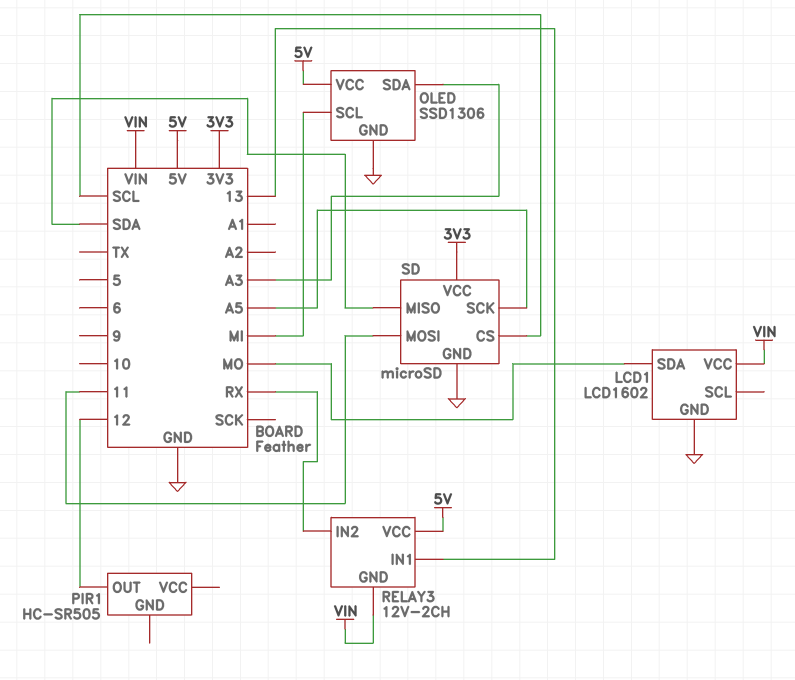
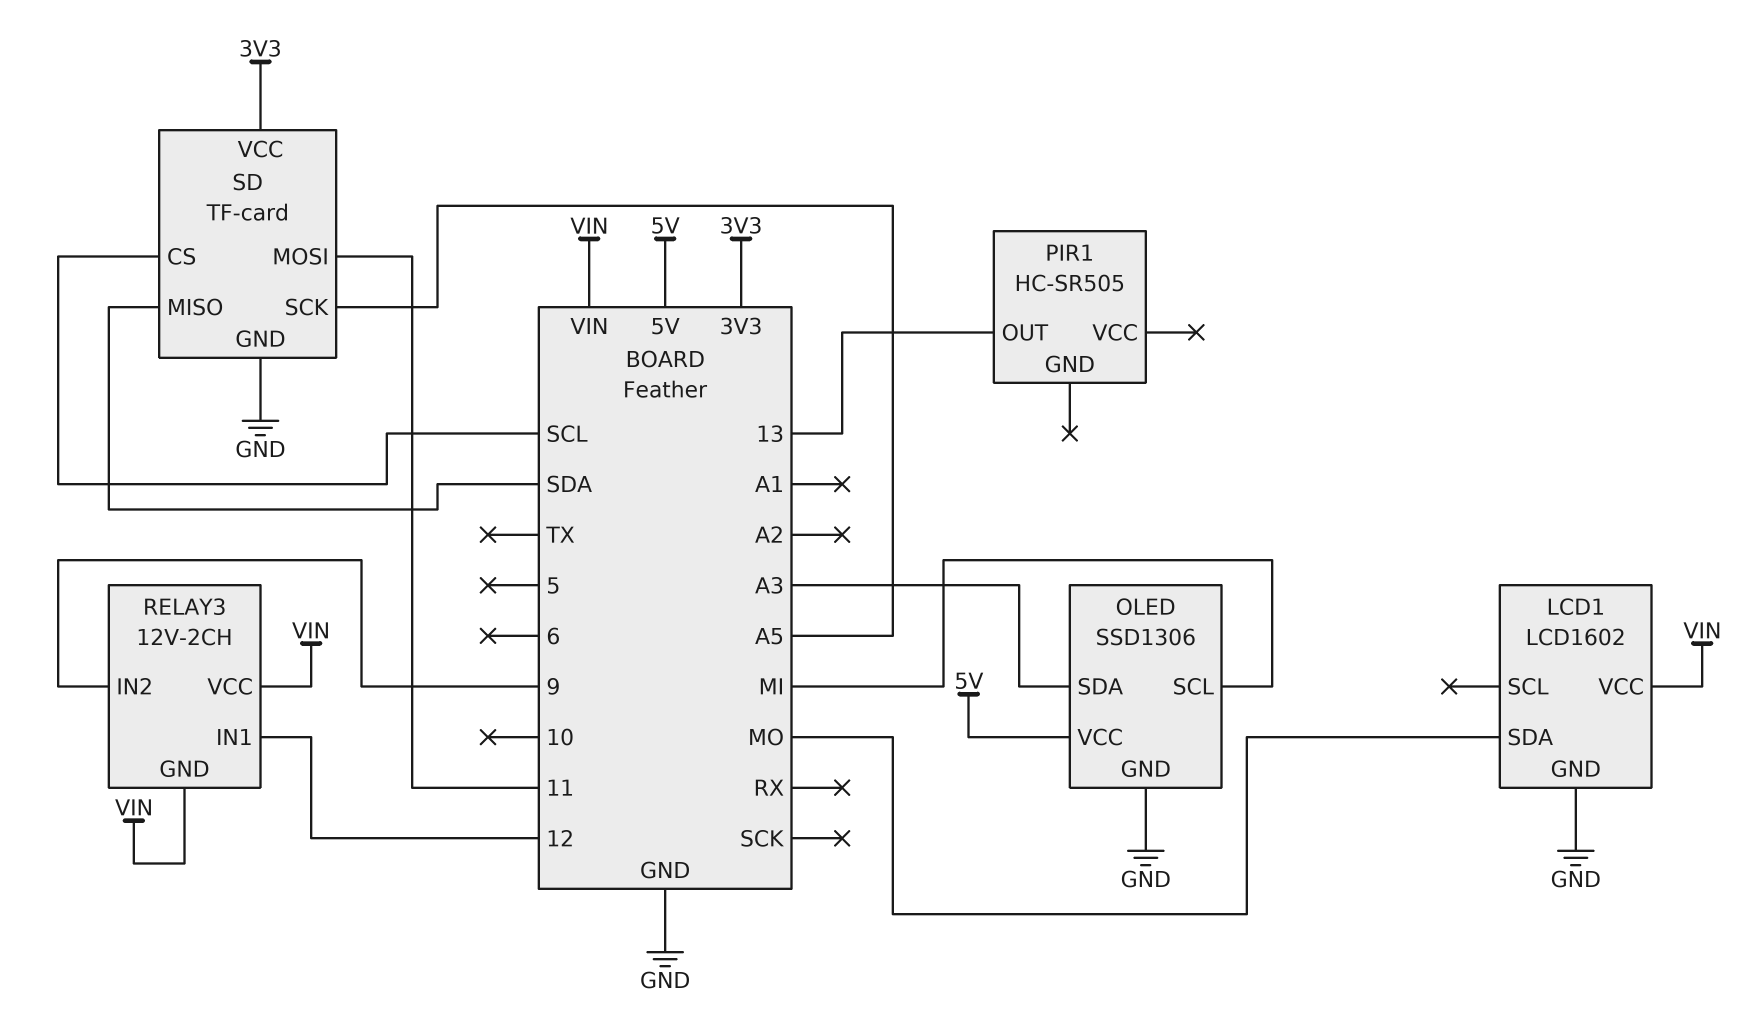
PIR1 pin OUT: 12 -> 13
RELAY3 pin IN1: 13 -> 12
RELAY3 pin IN2: RX -> 9
RELAY3 pin VCC: 5V -> VIN
SD: microSD -> TF-card

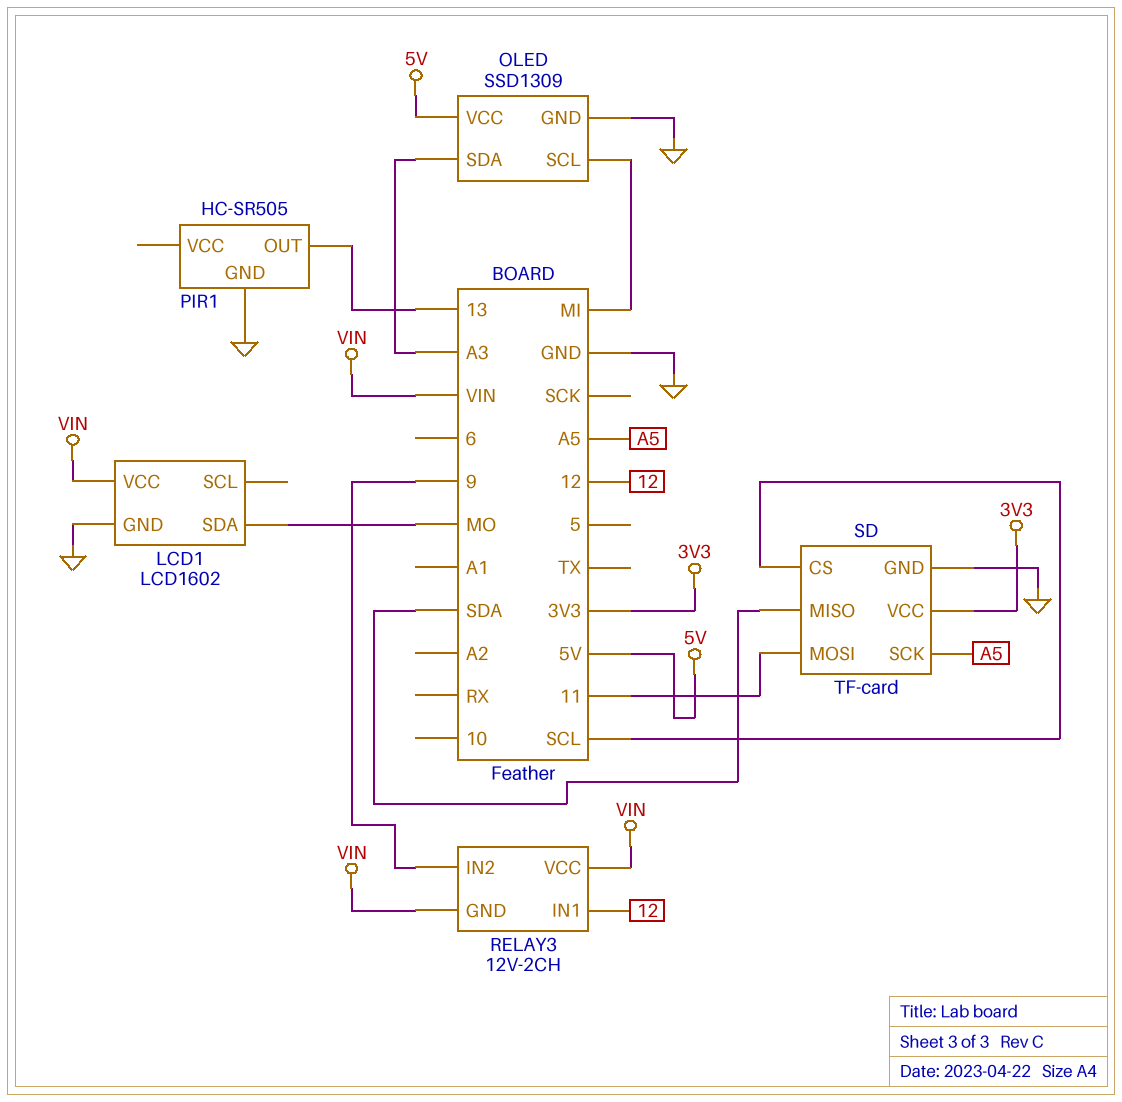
OLED: SSD1306 -> SSD1309
PIR1 pin GND: none -> GND

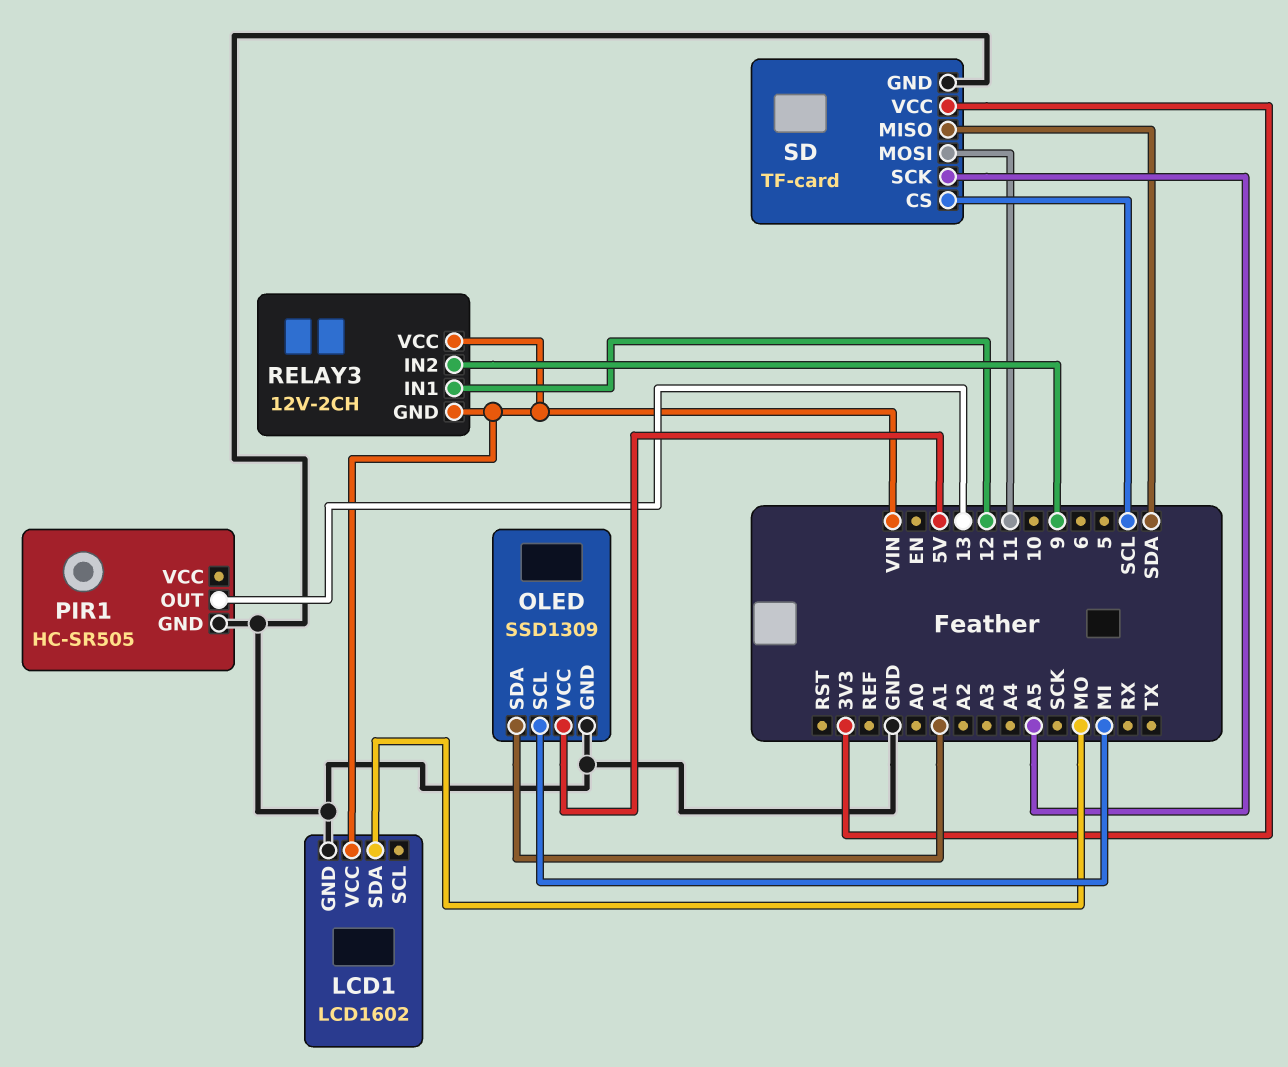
OLED pin SDA: A3 -> A1

